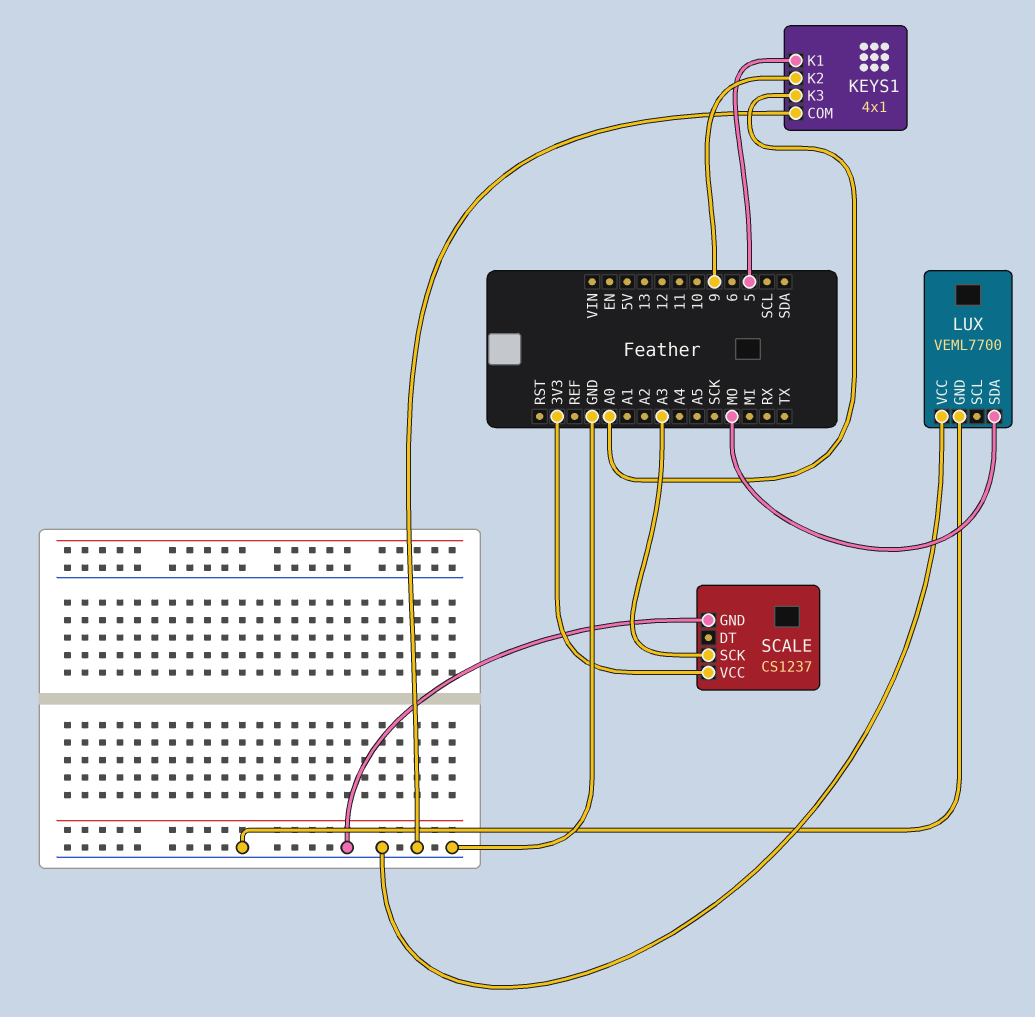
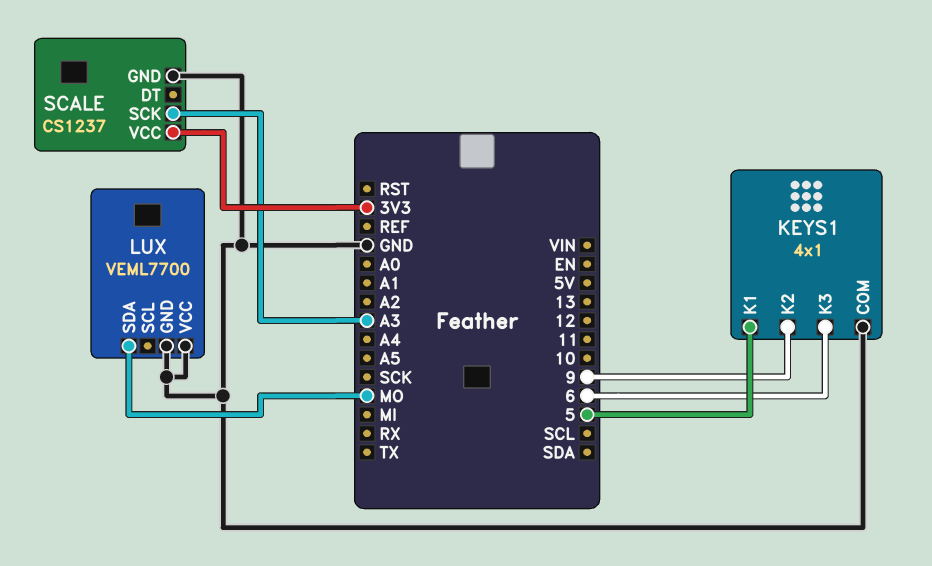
KEYS1 pin K3: A0 -> 6

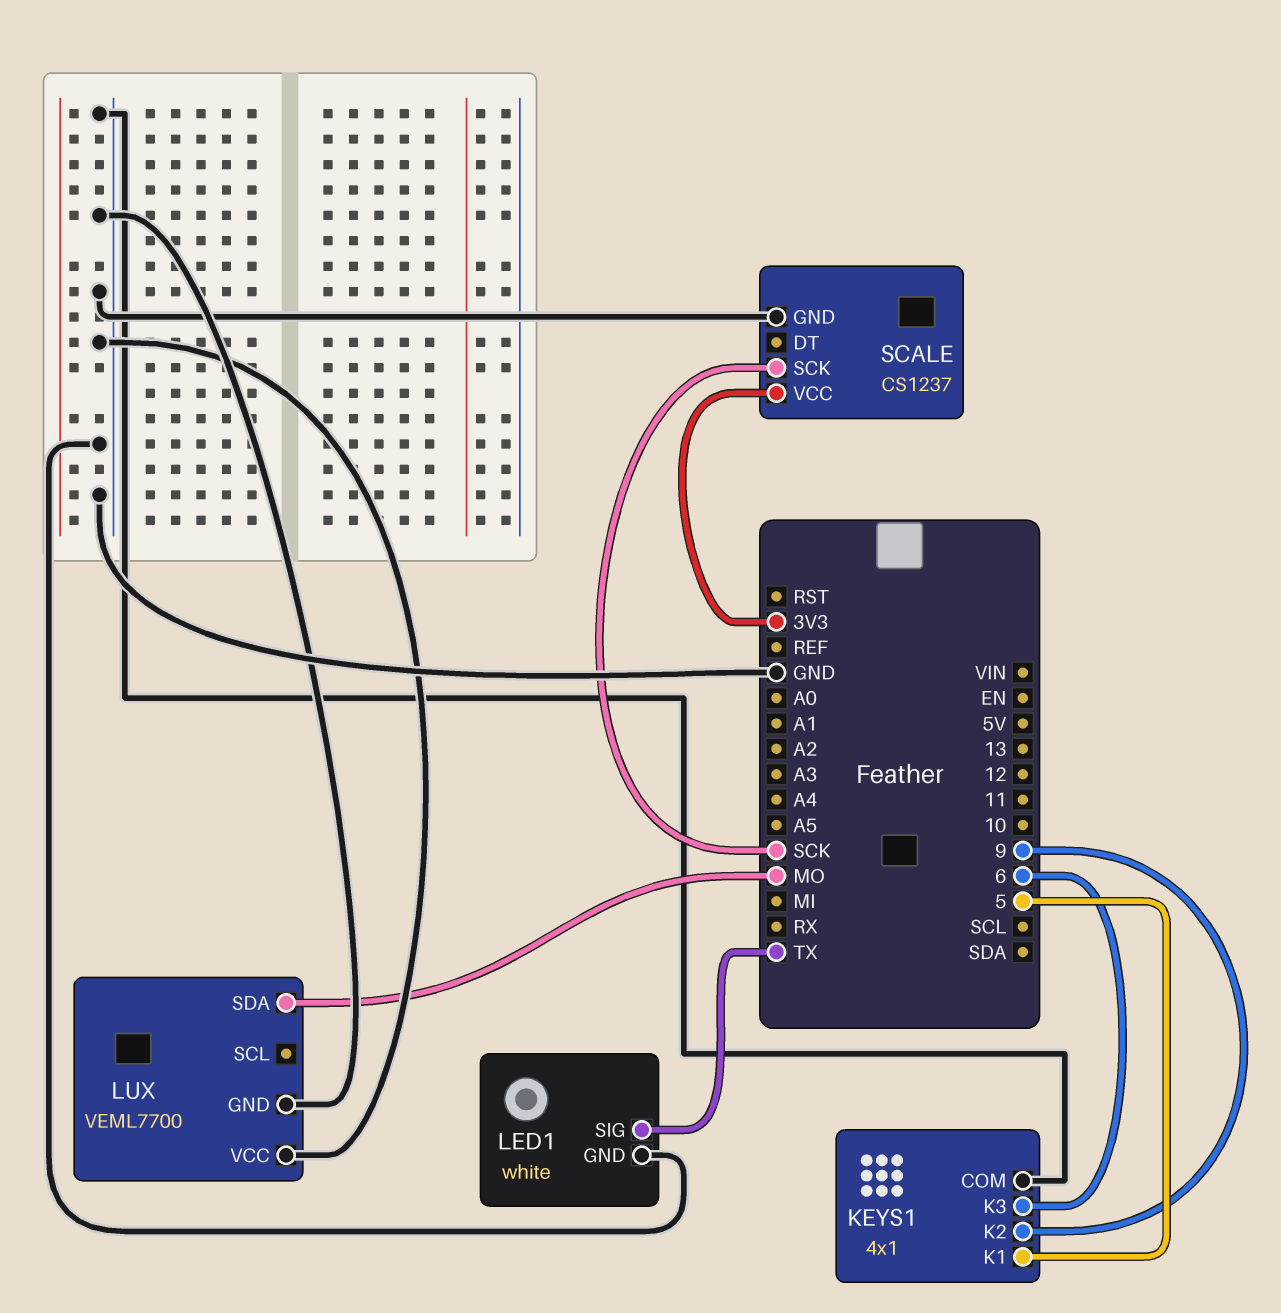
LED1: none -> white
LED1 pin GND: none -> GND
LED1 pin SIG: none -> TX
SCALE pin SCK: A3 -> SCK

